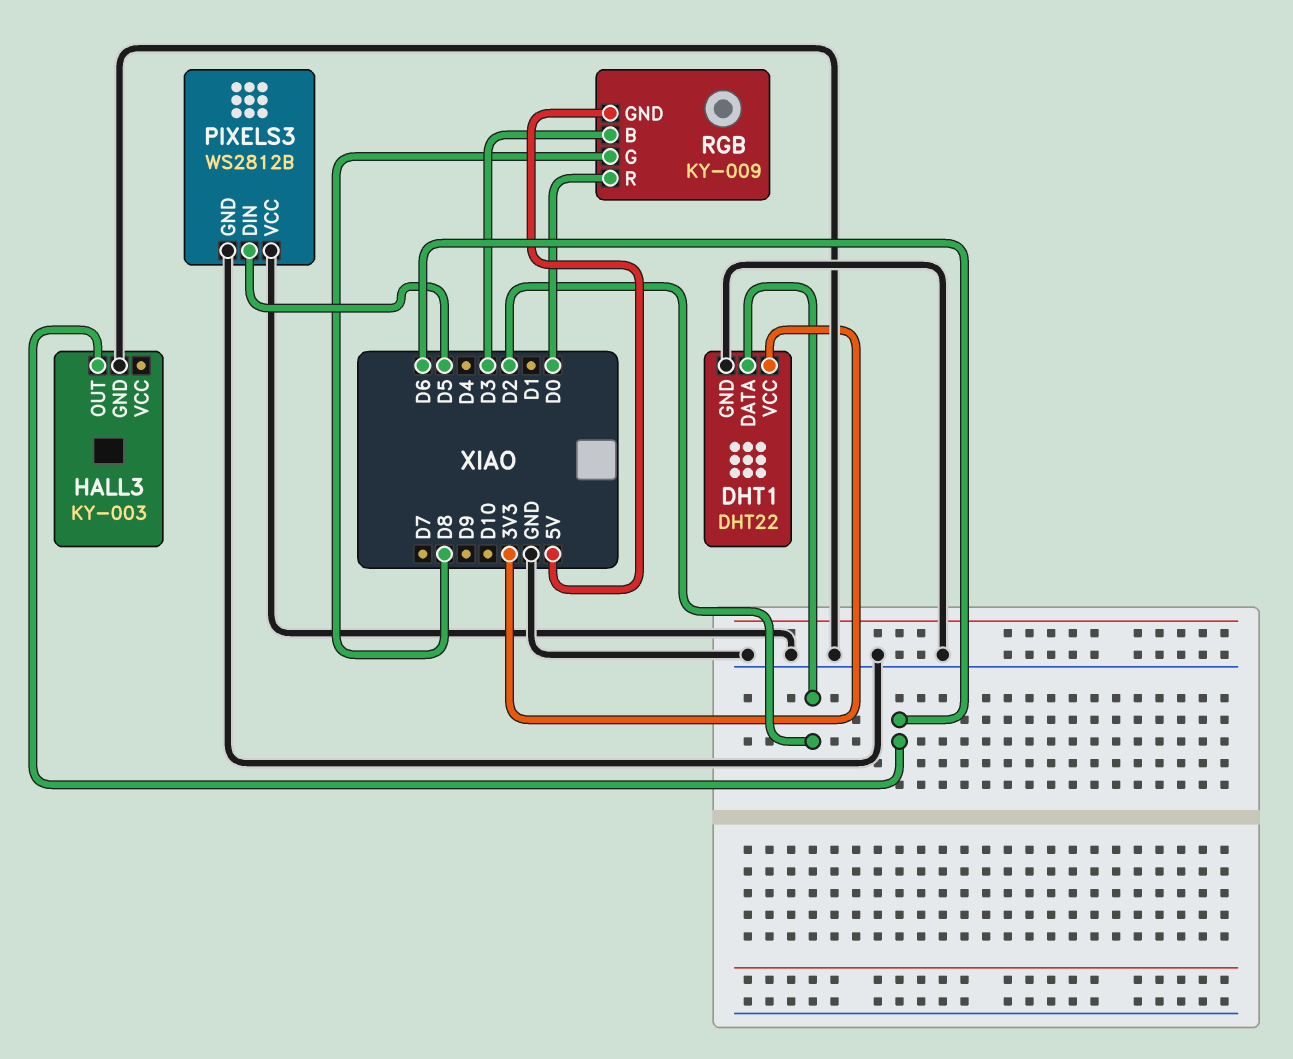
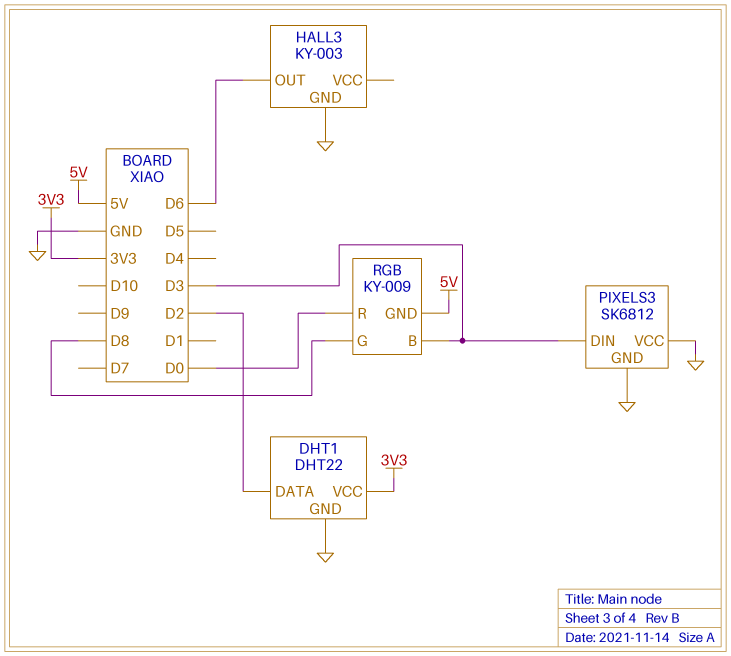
PIXELS3: WS2812B -> SK6812
PIXELS3 pin DIN: D5 -> D3

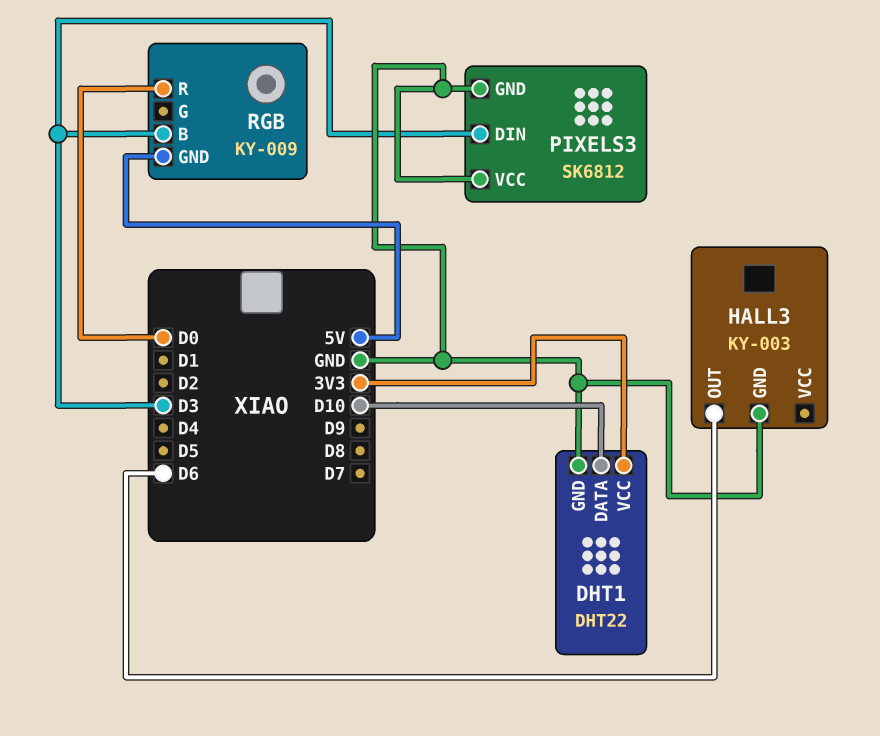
DHT1 pin DATA: D2 -> D10
RGB pin G: D8 -> none

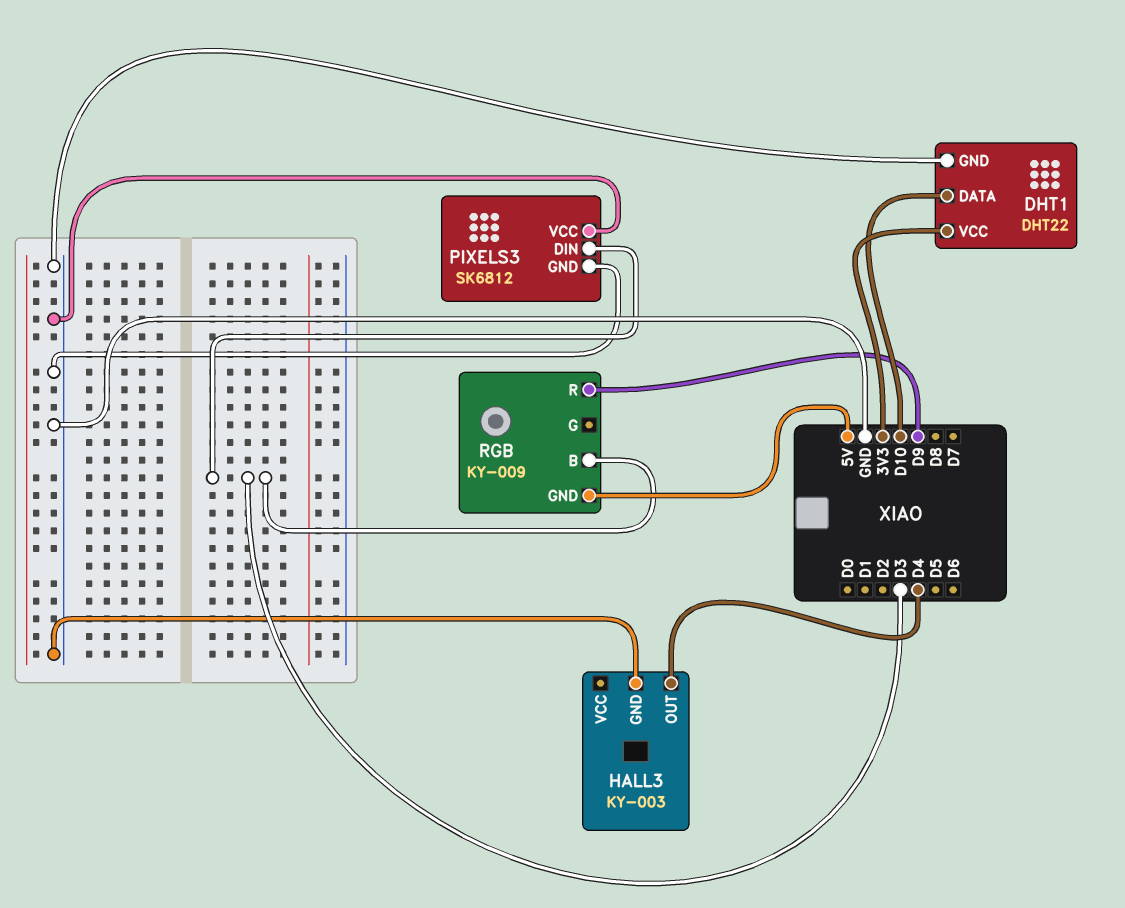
HALL3 pin OUT: D6 -> D4
RGB pin R: D0 -> D9

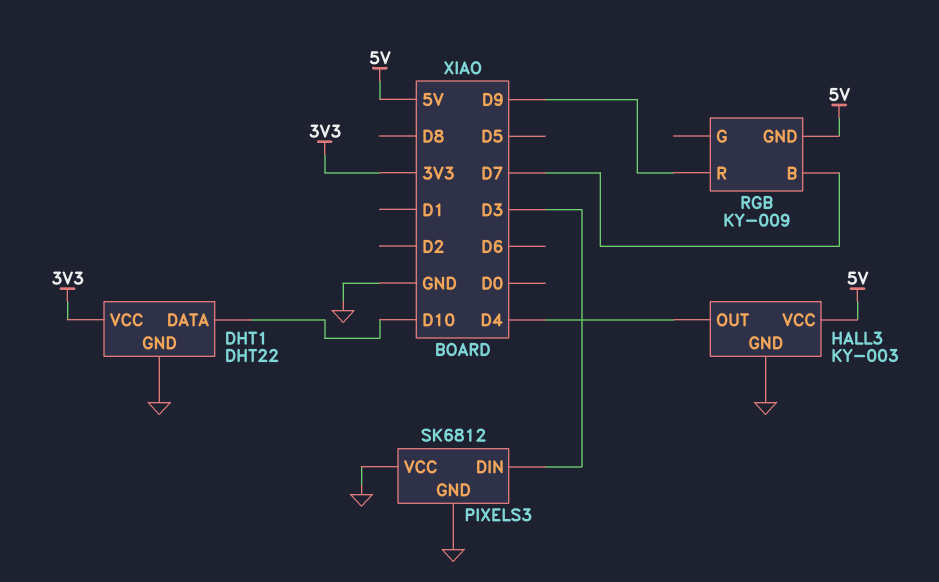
HALL3 pin VCC: none -> 5V
RGB pin B: D3 -> D7

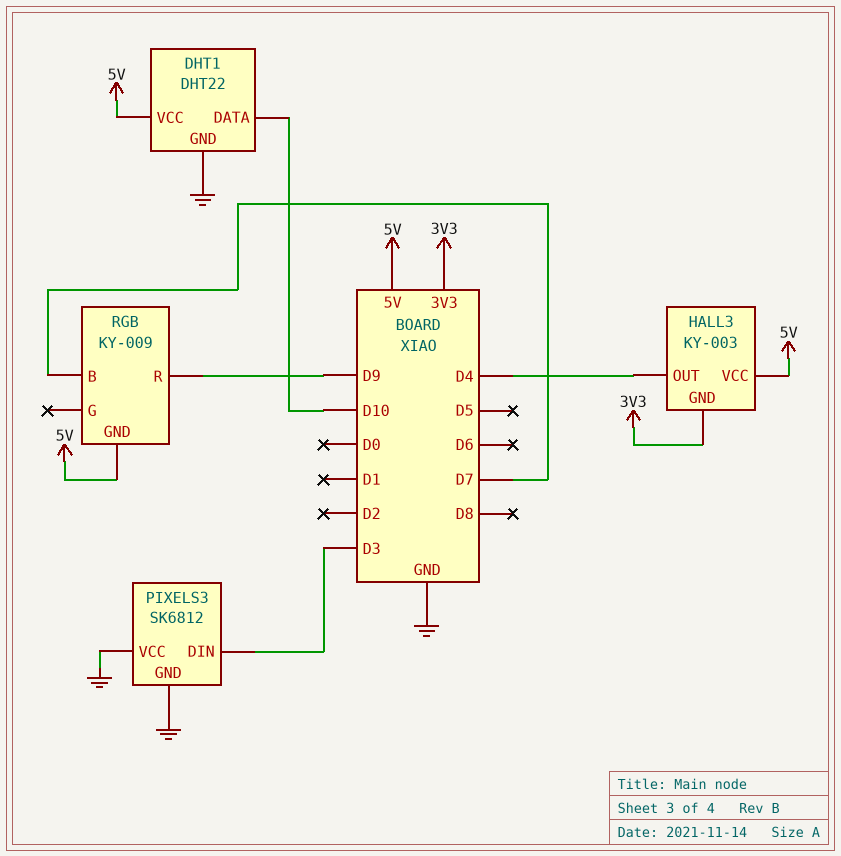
DHT1 pin VCC: 3V3 -> 5V
HALL3 pin GND: GND -> 3V3

